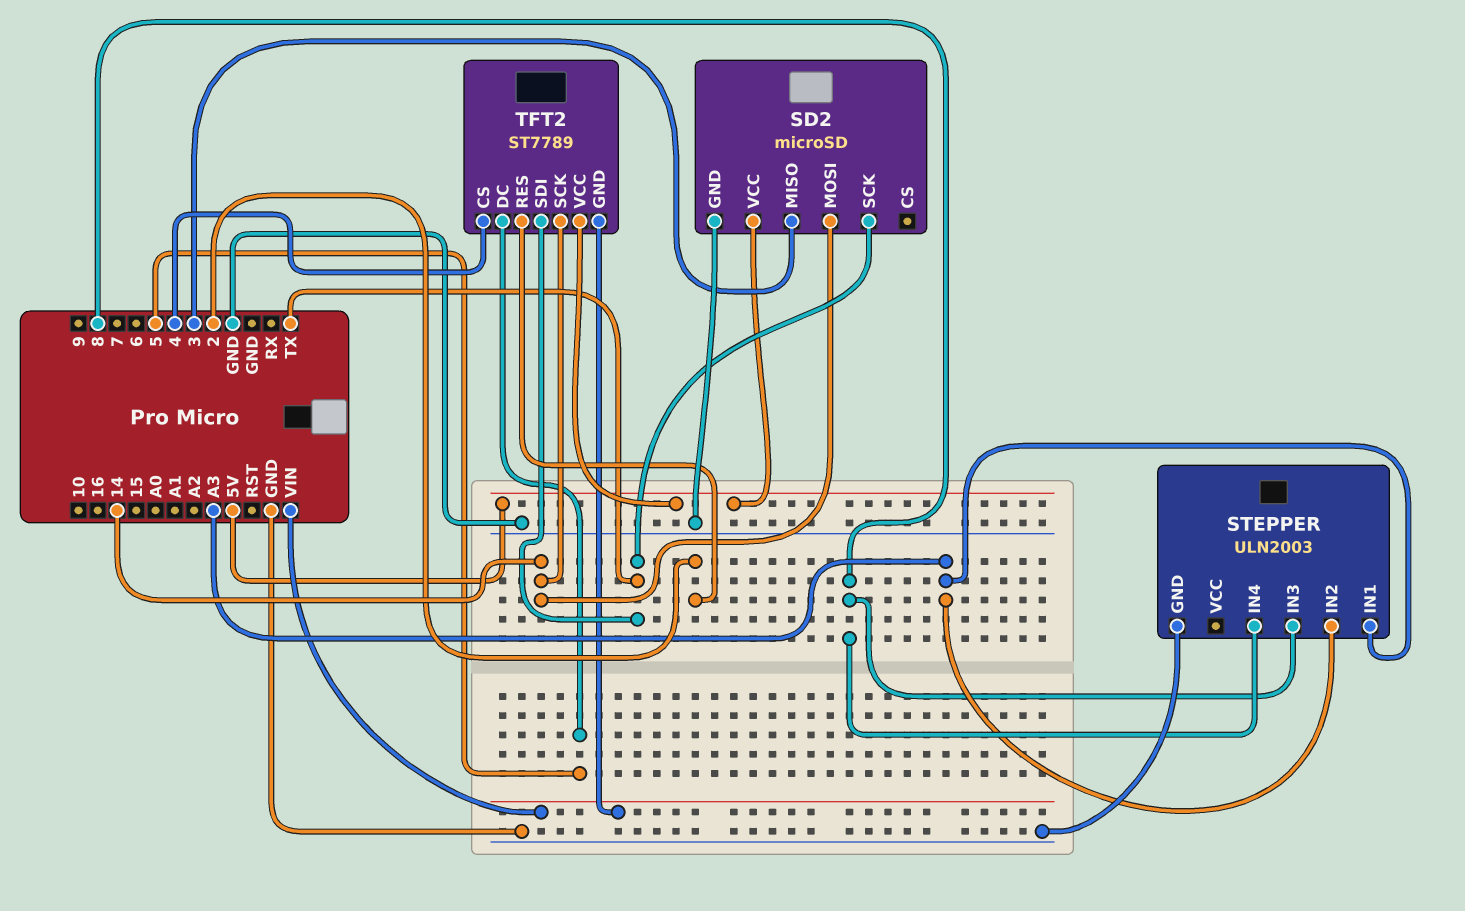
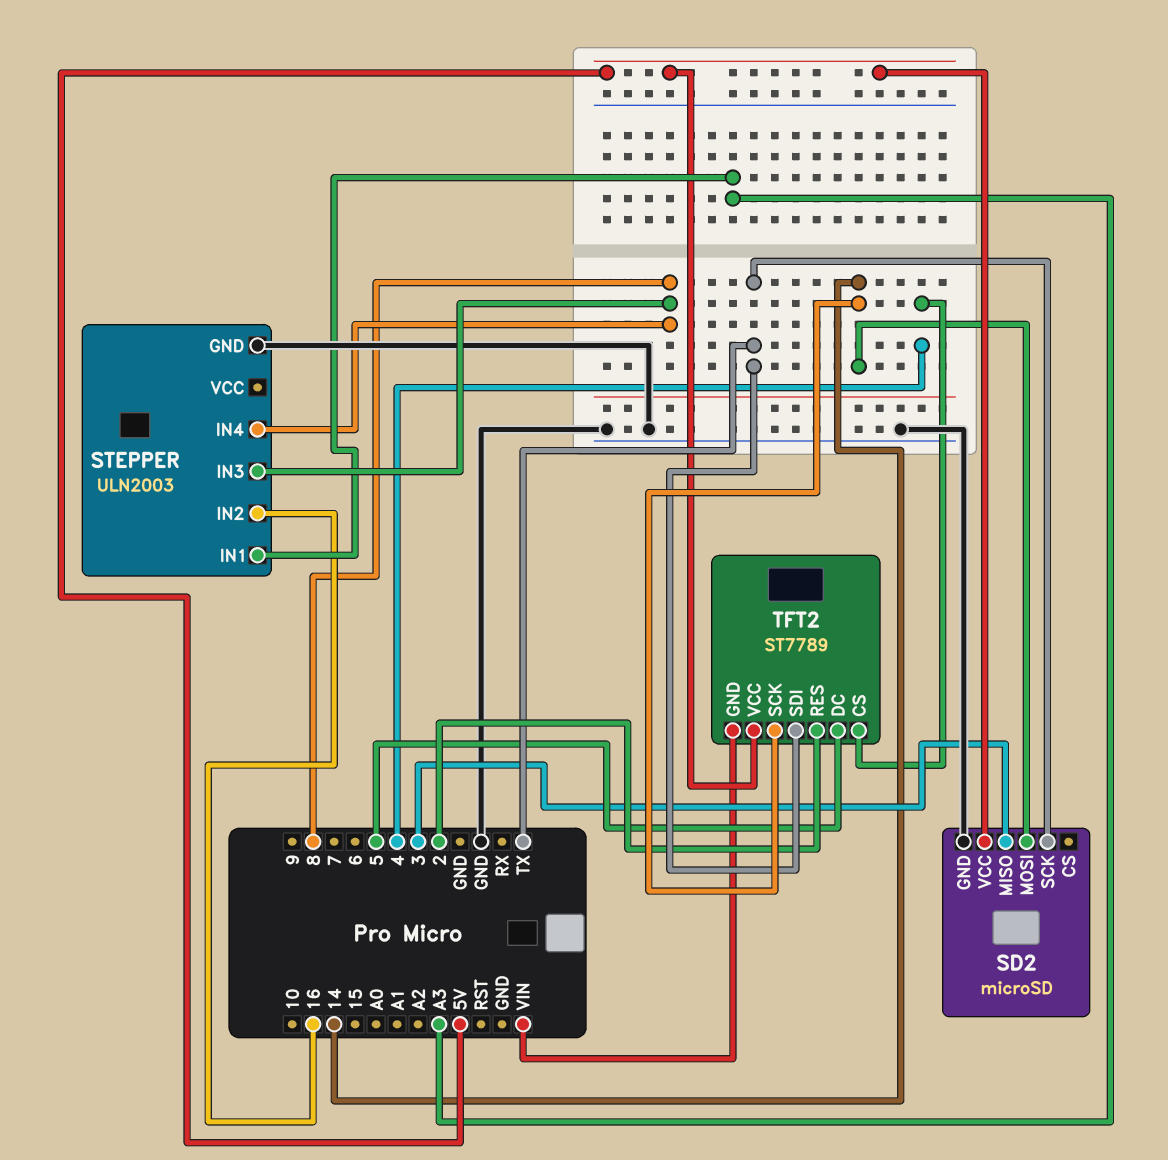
STEPPER pin IN2: A3 -> 16

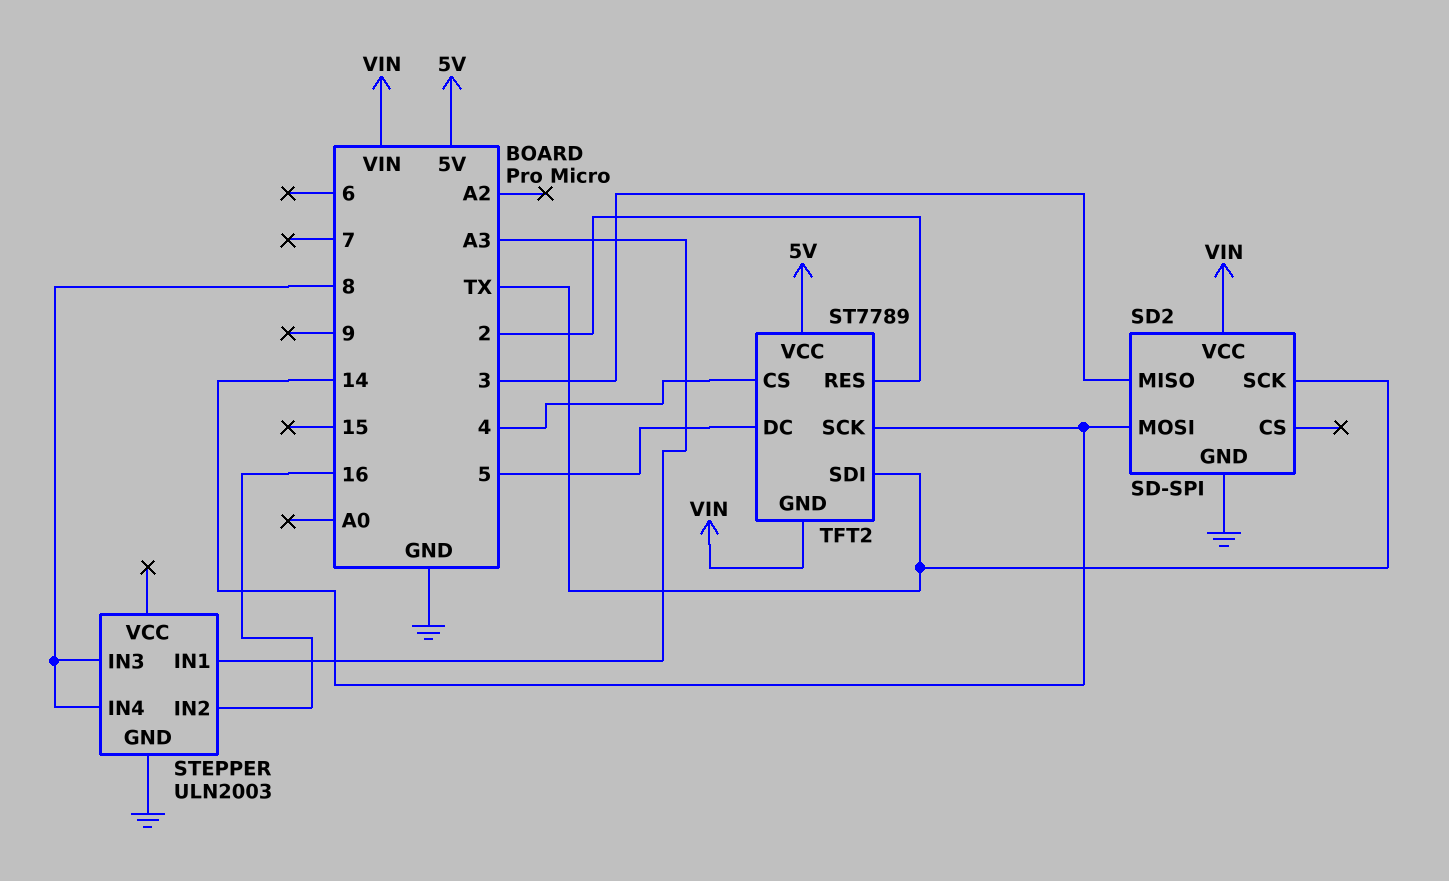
SD2: microSD -> SD-SPI
SD2 pin VCC: 5V -> VIN

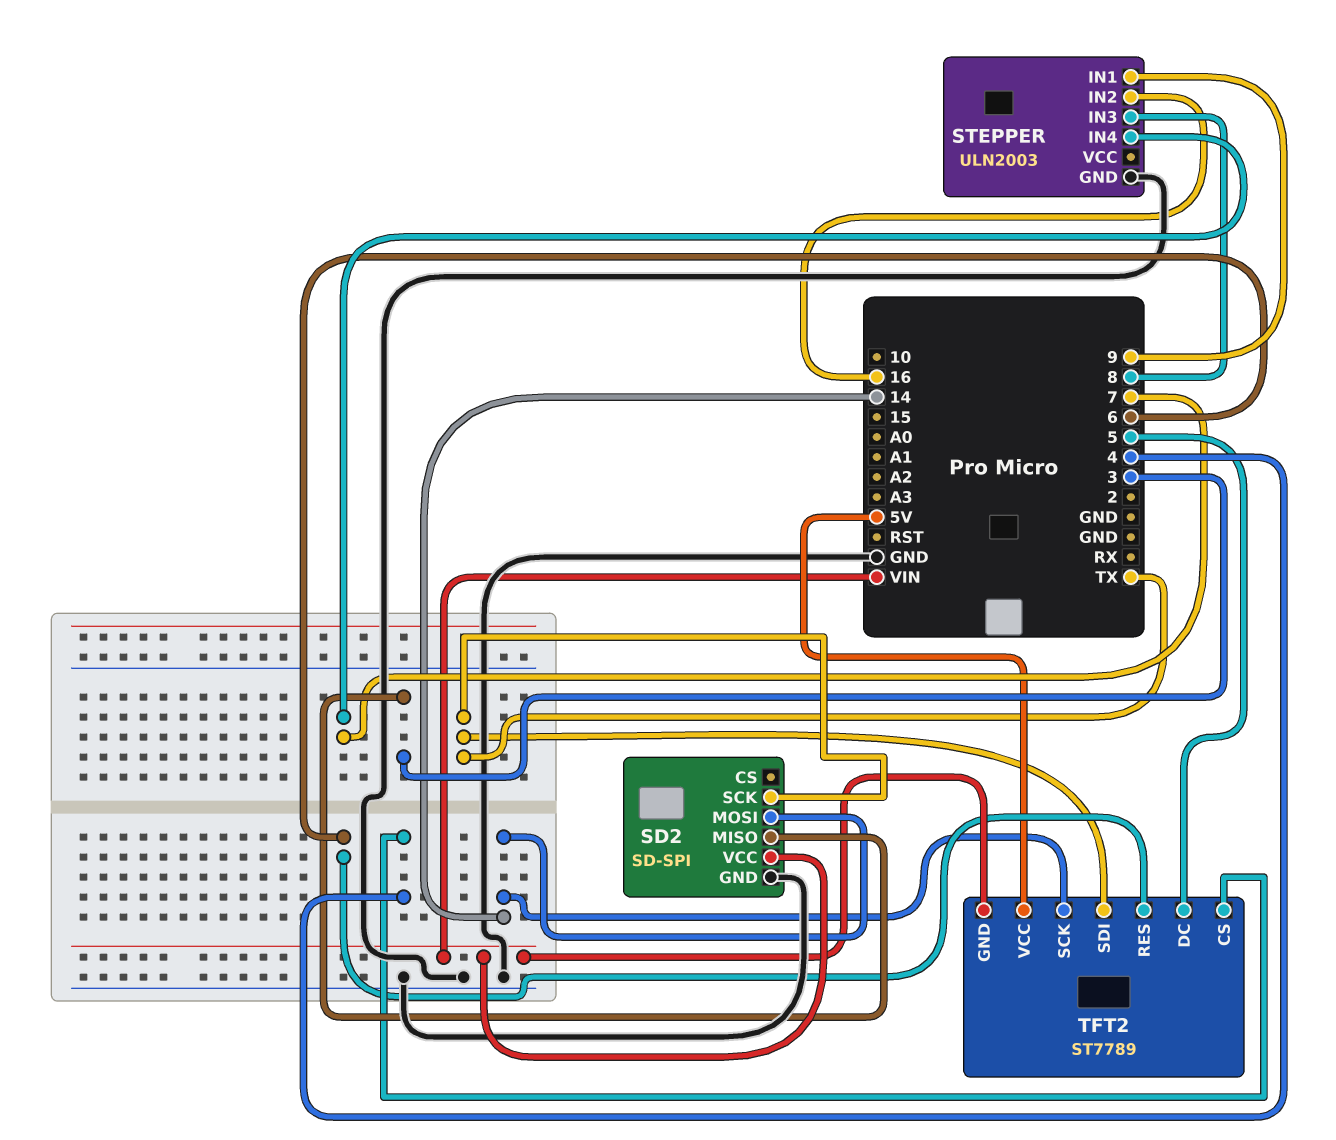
STEPPER pin IN1: A3 -> 9
STEPPER pin IN4: 8 -> 7
TFT2 pin RES: 2 -> 6

